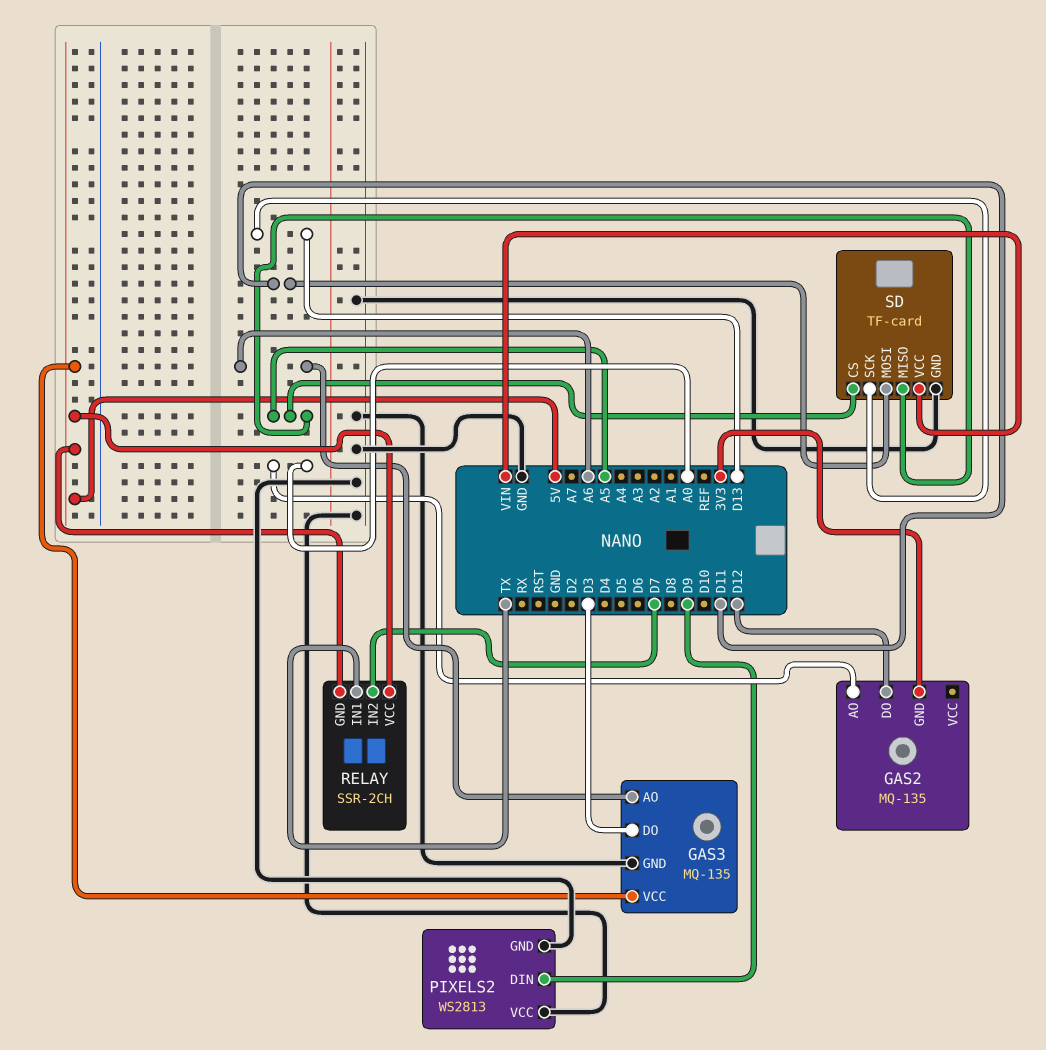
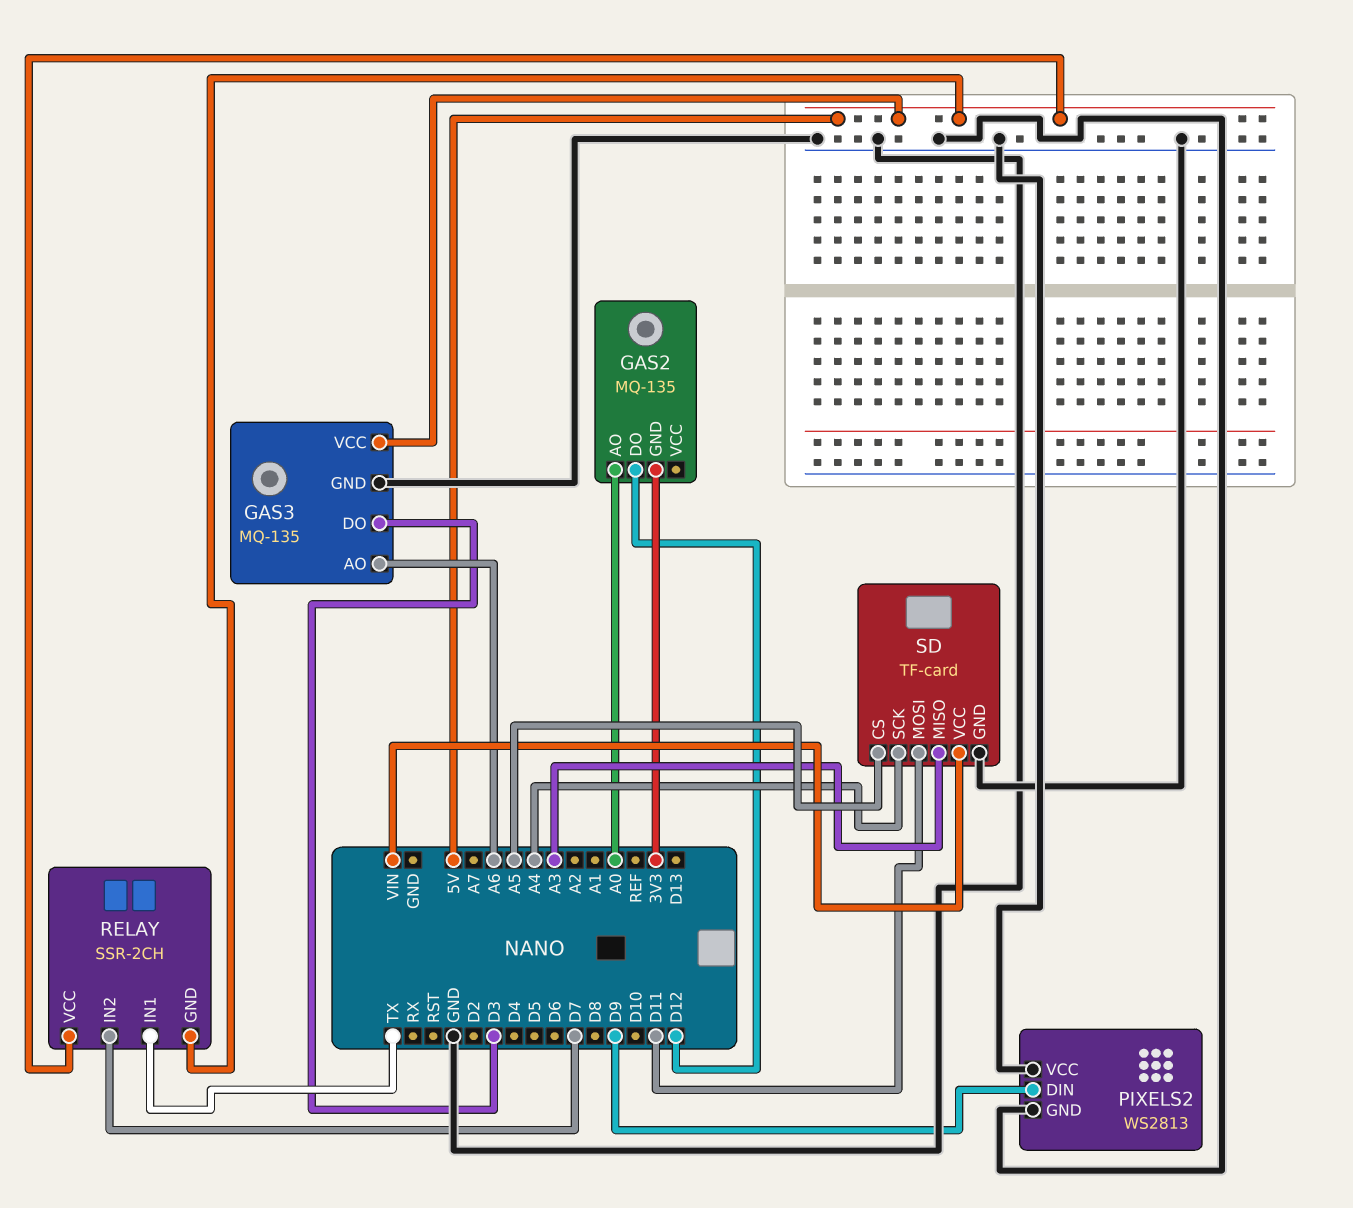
SD pin MISO: A5 -> A3
SD pin SCK: D13 -> A4

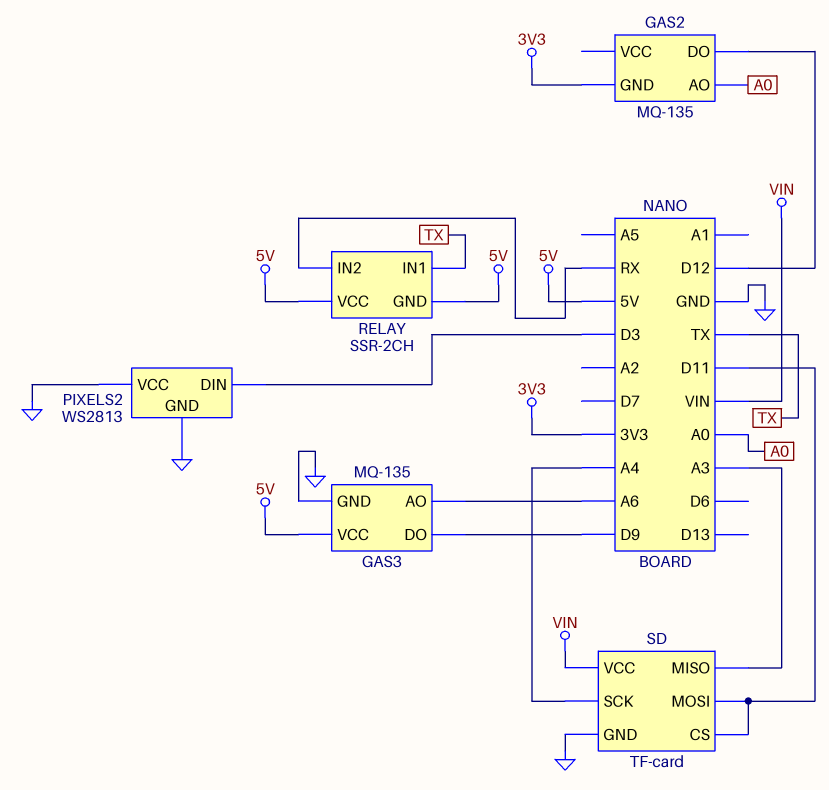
GAS3 pin DO: D3 -> D9
PIXELS2 pin DIN: D9 -> D3
RELAY pin IN2: D7 -> RX
SD pin CS: A5 -> D11

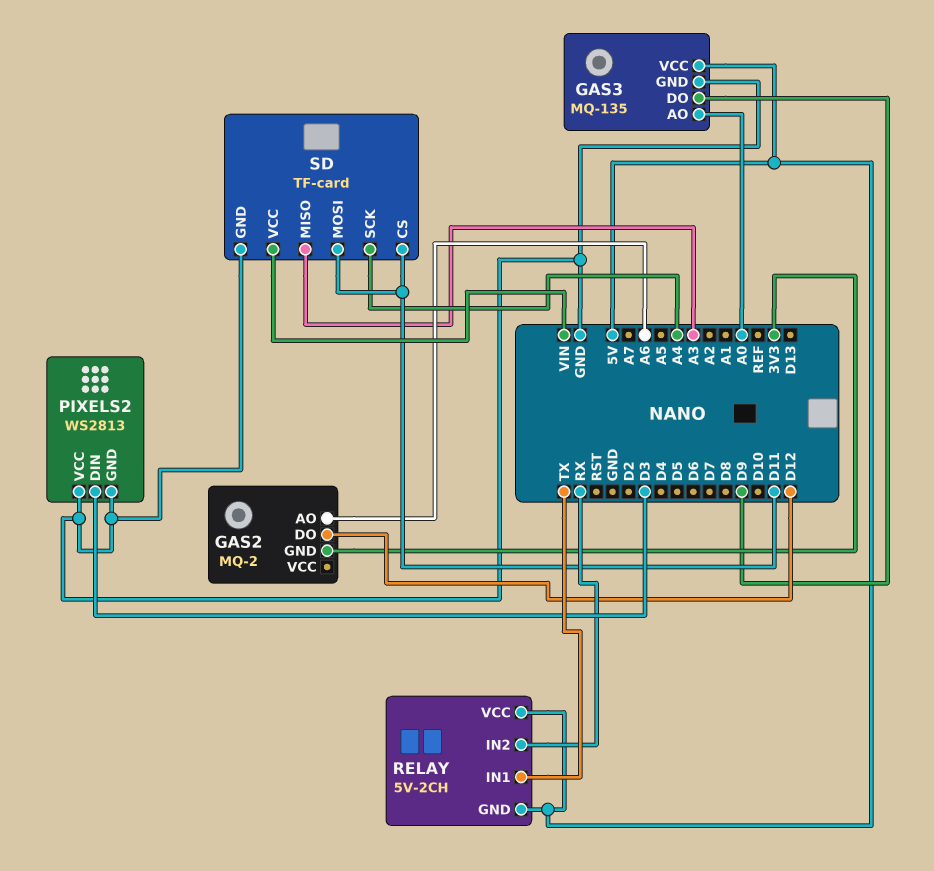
GAS2: MQ-135 -> MQ-2
GAS2 pin AO: A0 -> A6
GAS3 pin AO: A6 -> A0
RELAY: SSR-2CH -> 5V-2CH

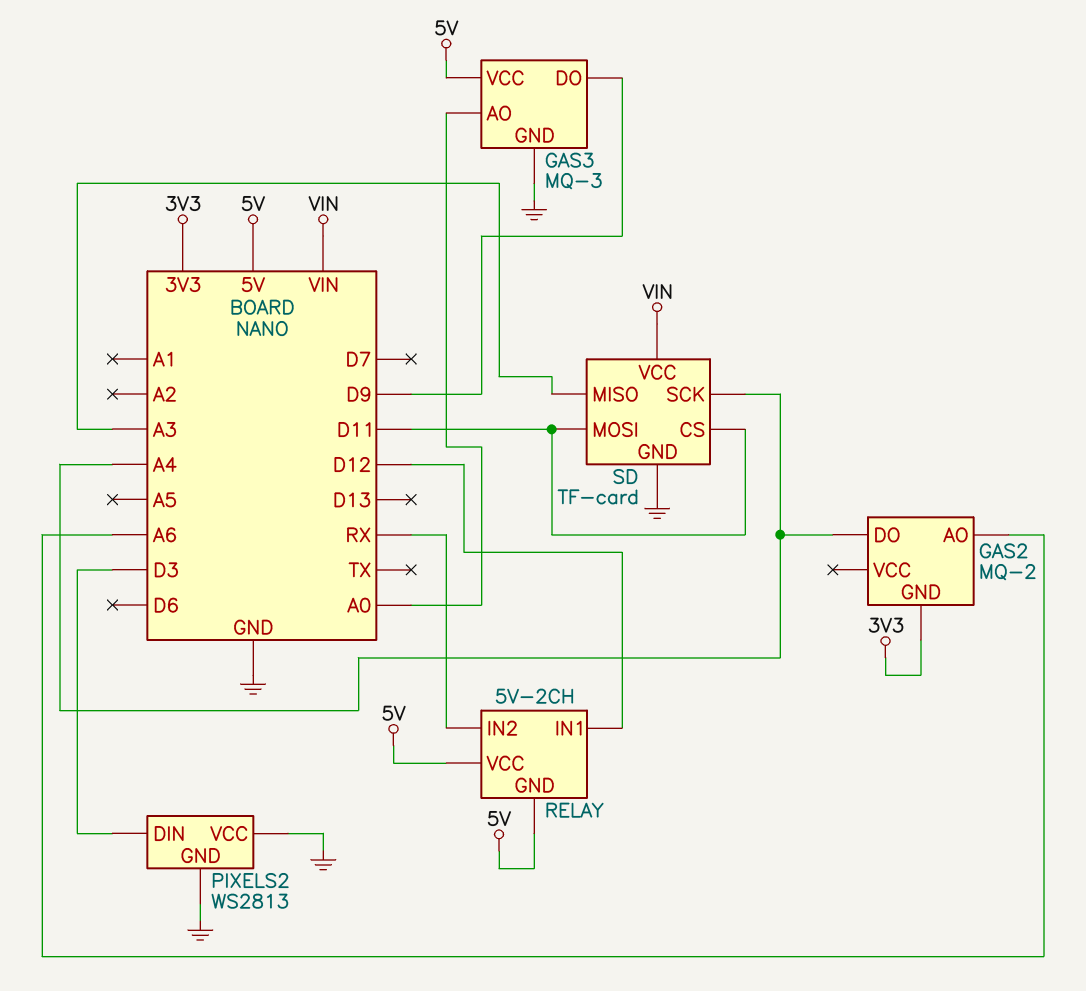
GAS2 pin DO: D12 -> A4
GAS3: MQ-135 -> MQ-3
RELAY pin IN1: TX -> D12

